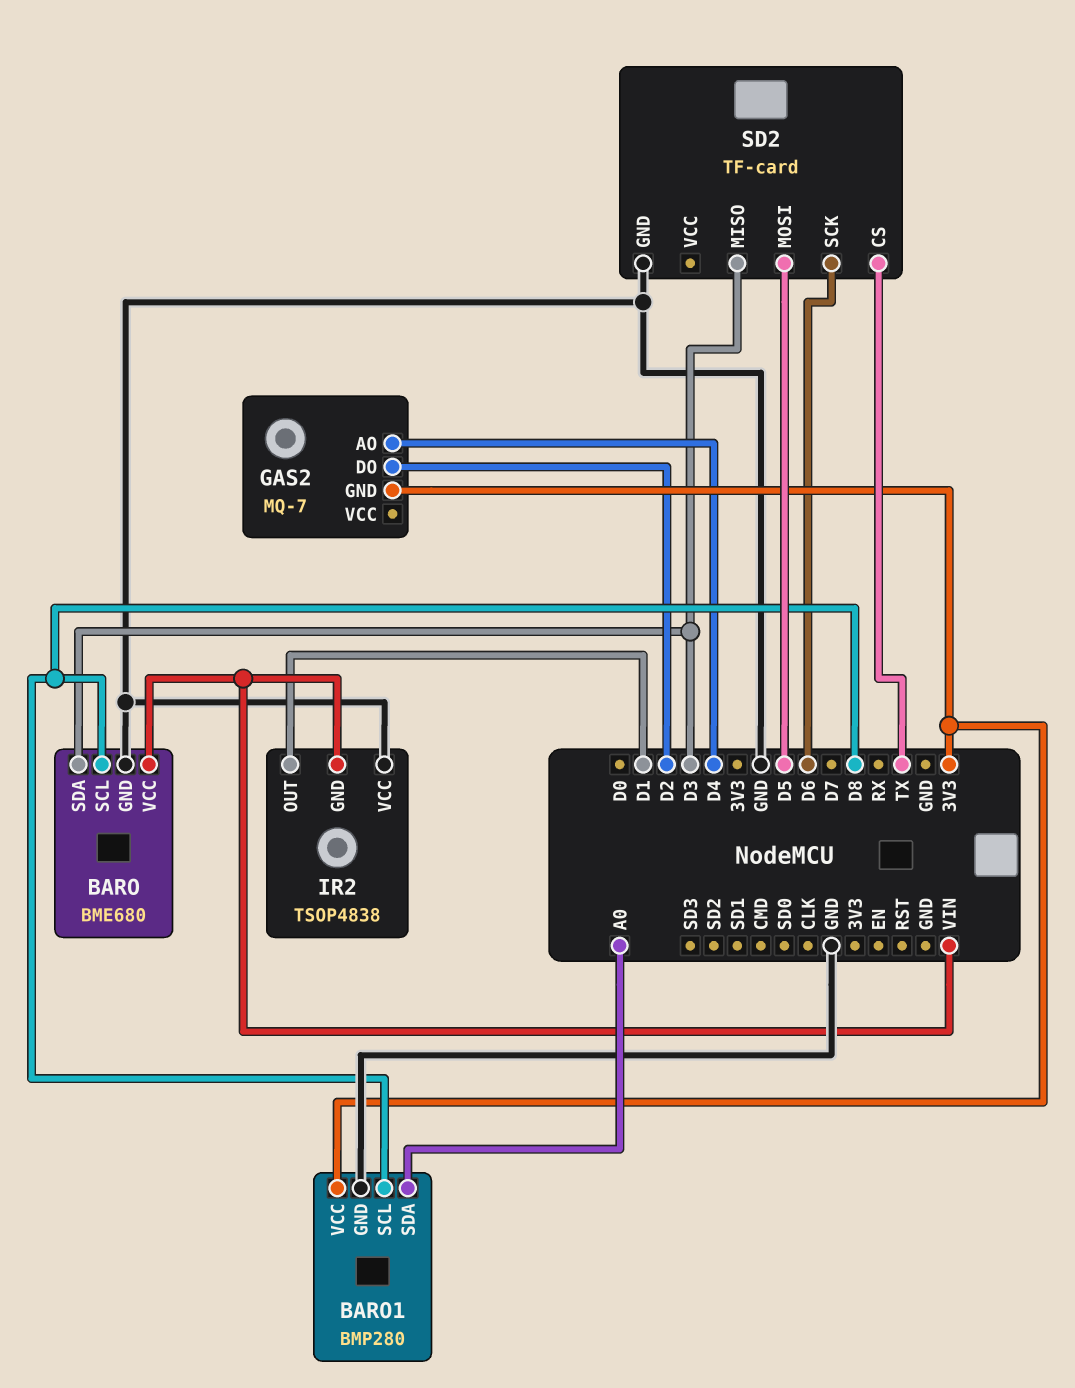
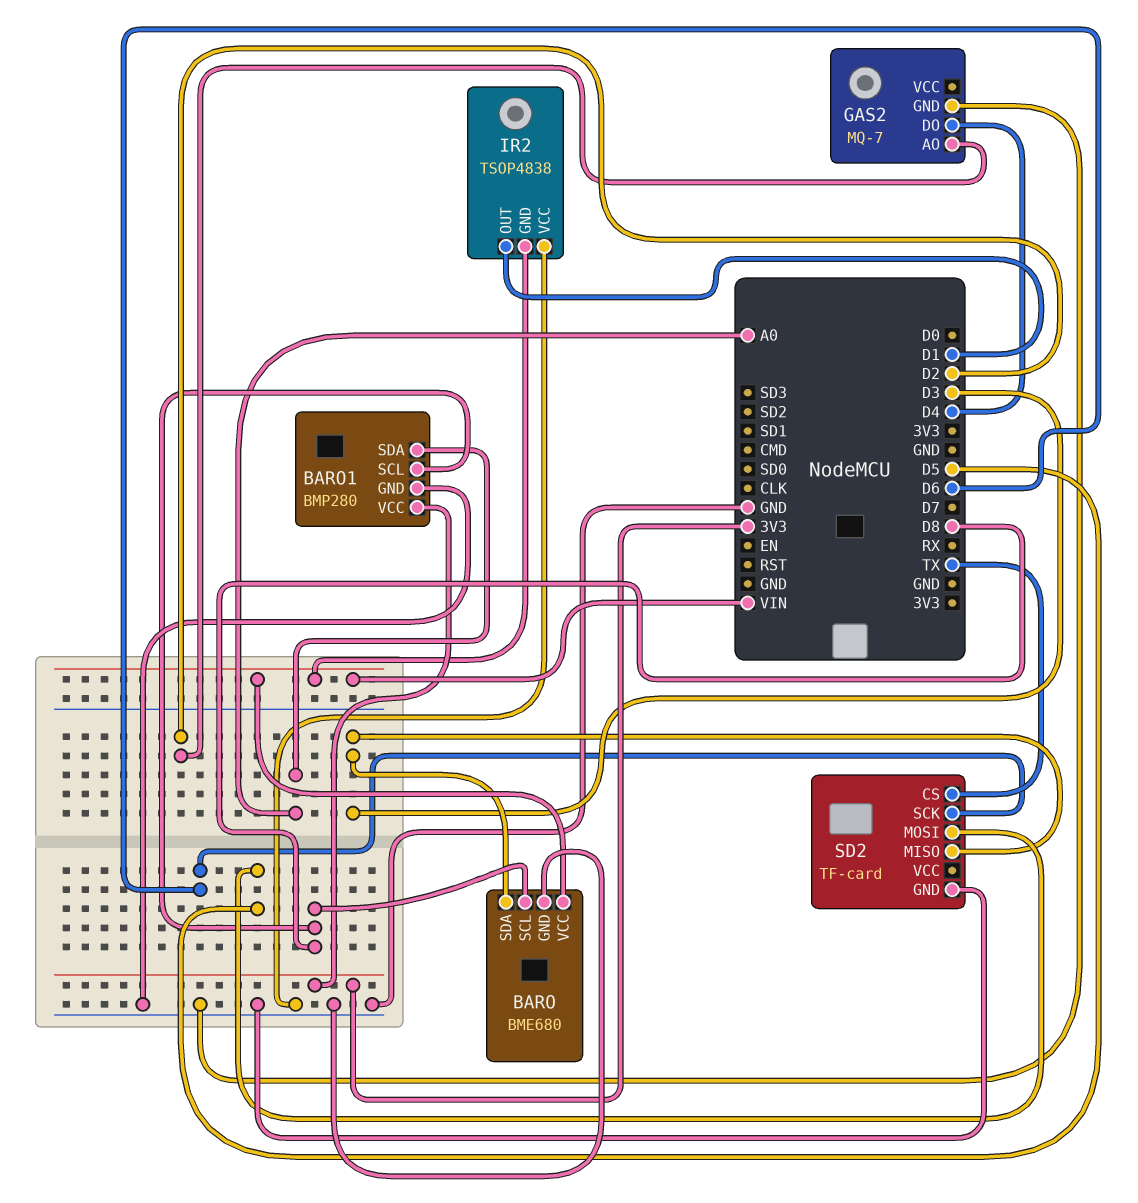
GAS2 pin AO: D4 -> D2
GAS2 pin DO: D2 -> D4
GAS2 pin GND: 3V3 -> GND

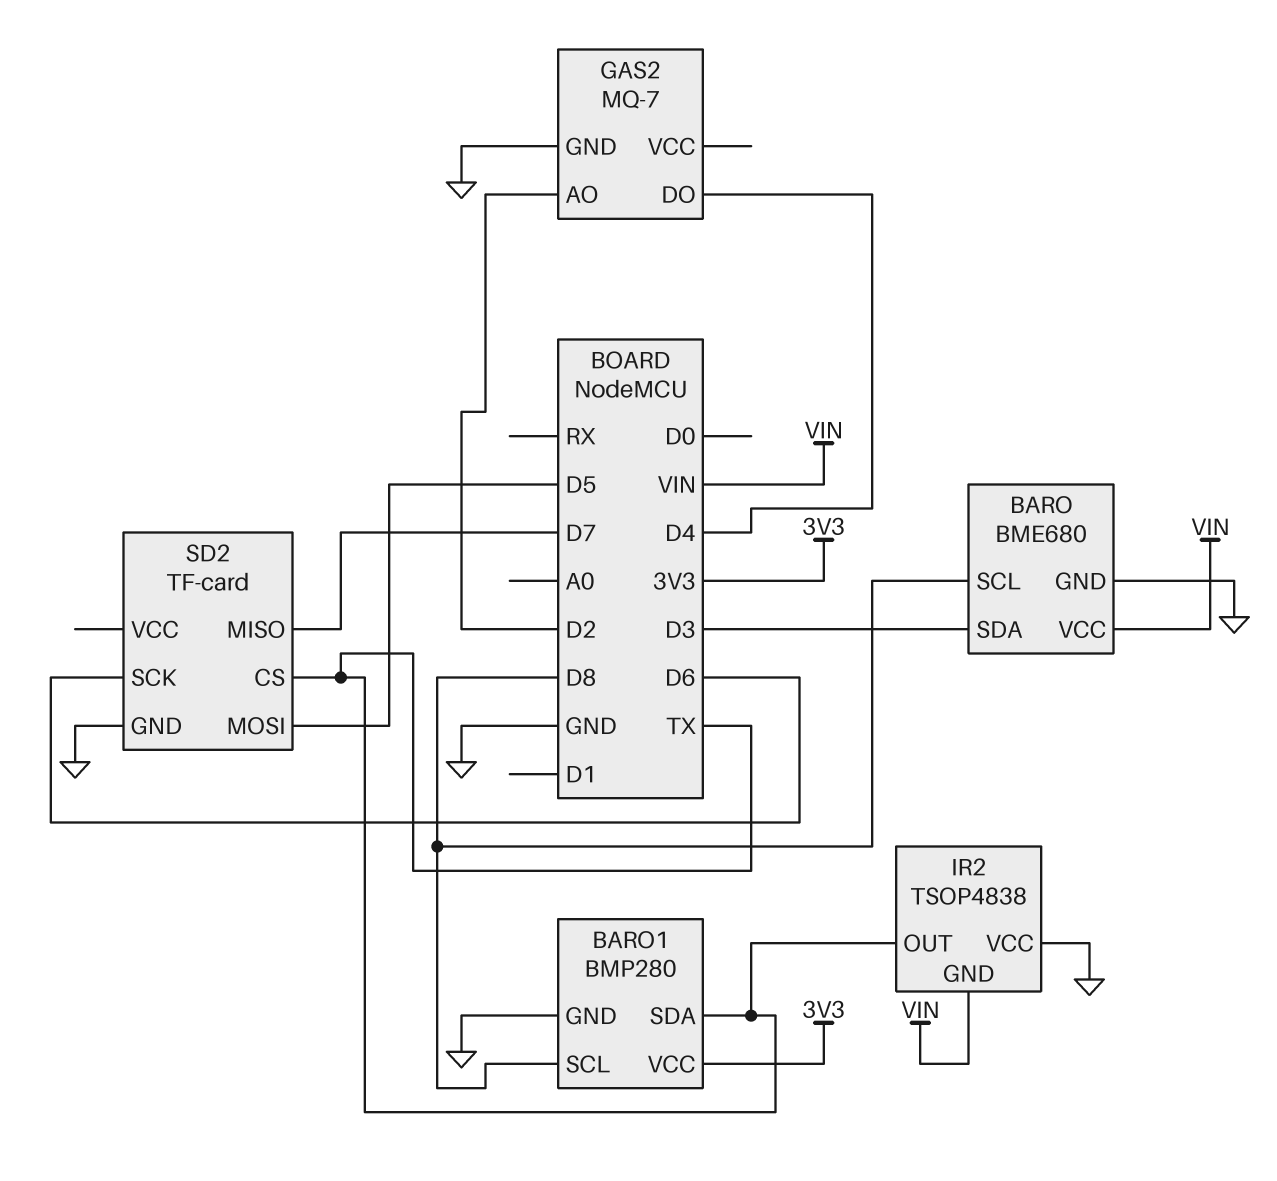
BARO1 pin SDA: A0 -> TX
IR2 pin OUT: D1 -> TX
SD2 pin MISO: D3 -> D7

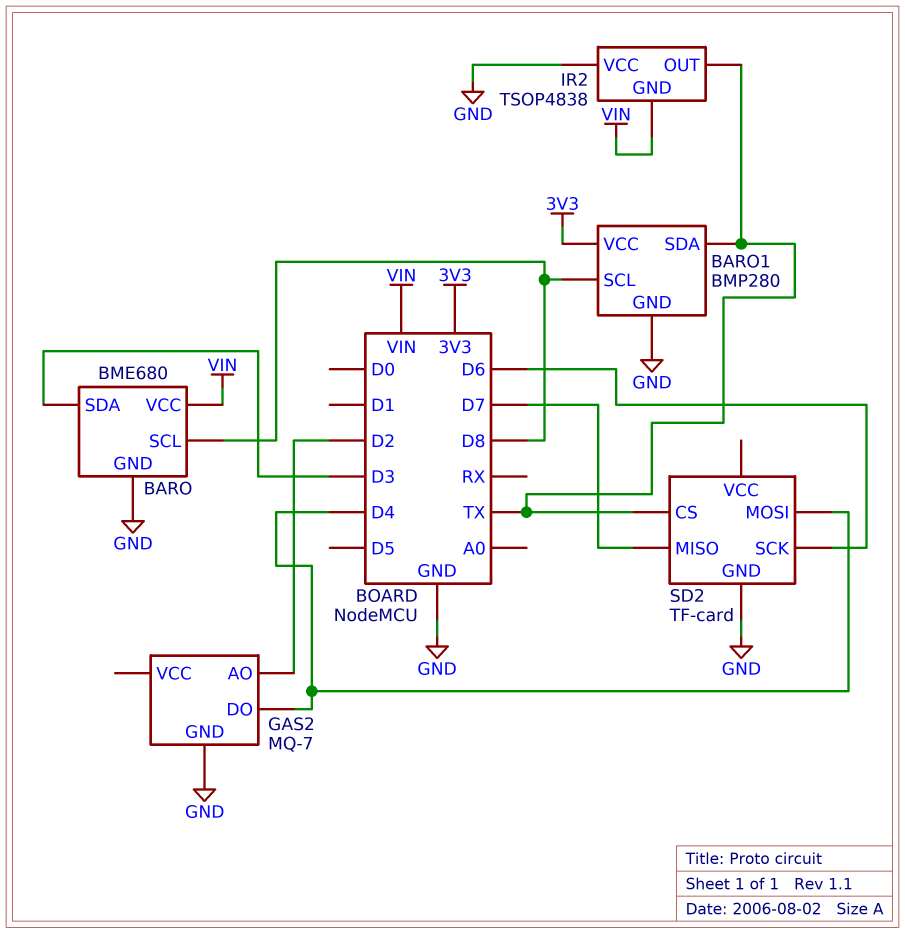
SD2 pin MOSI: D5 -> D4

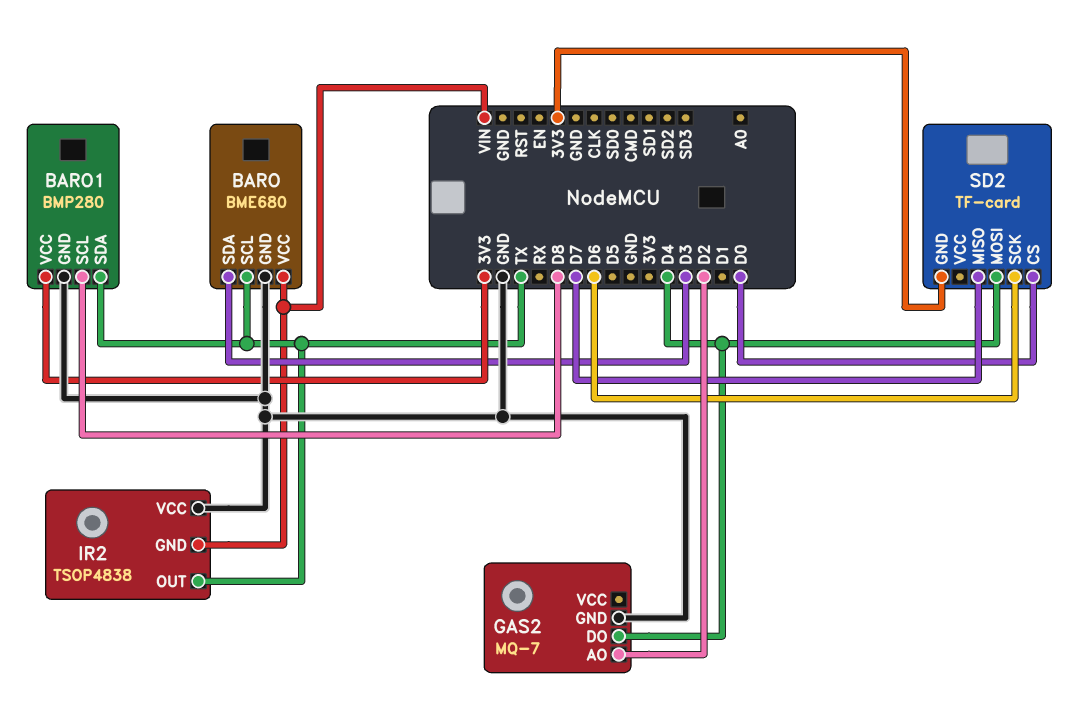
BARO pin SCL: D8 -> TX
SD2 pin CS: TX -> D0
SD2 pin GND: GND -> 3V3

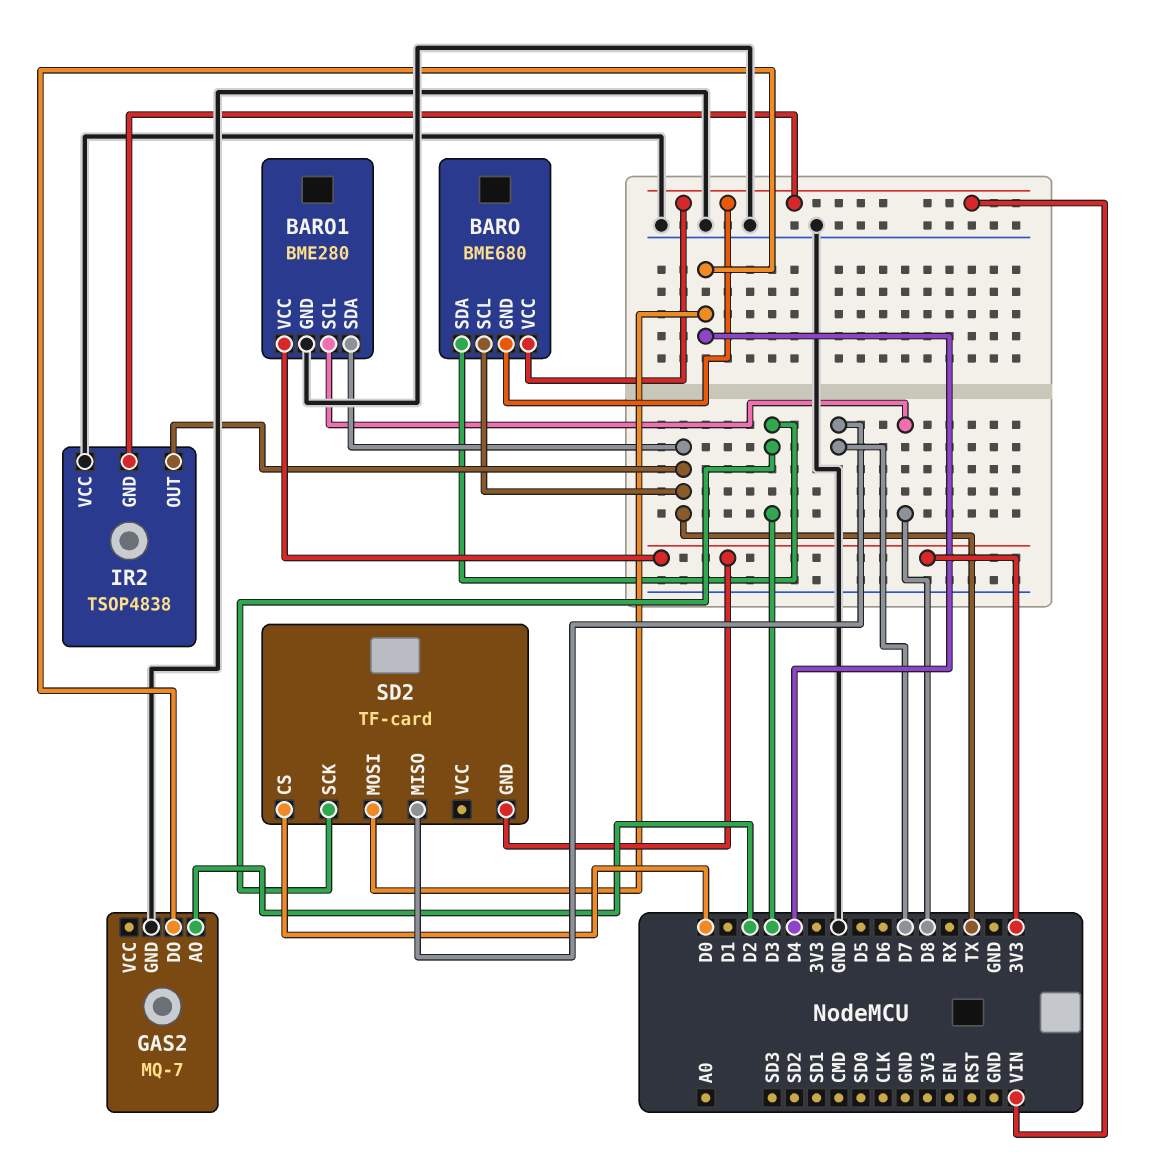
BARO pin GND: GND -> VIN
BARO1: BMP280 -> BME280
SD2 pin SCK: D6 -> D3

